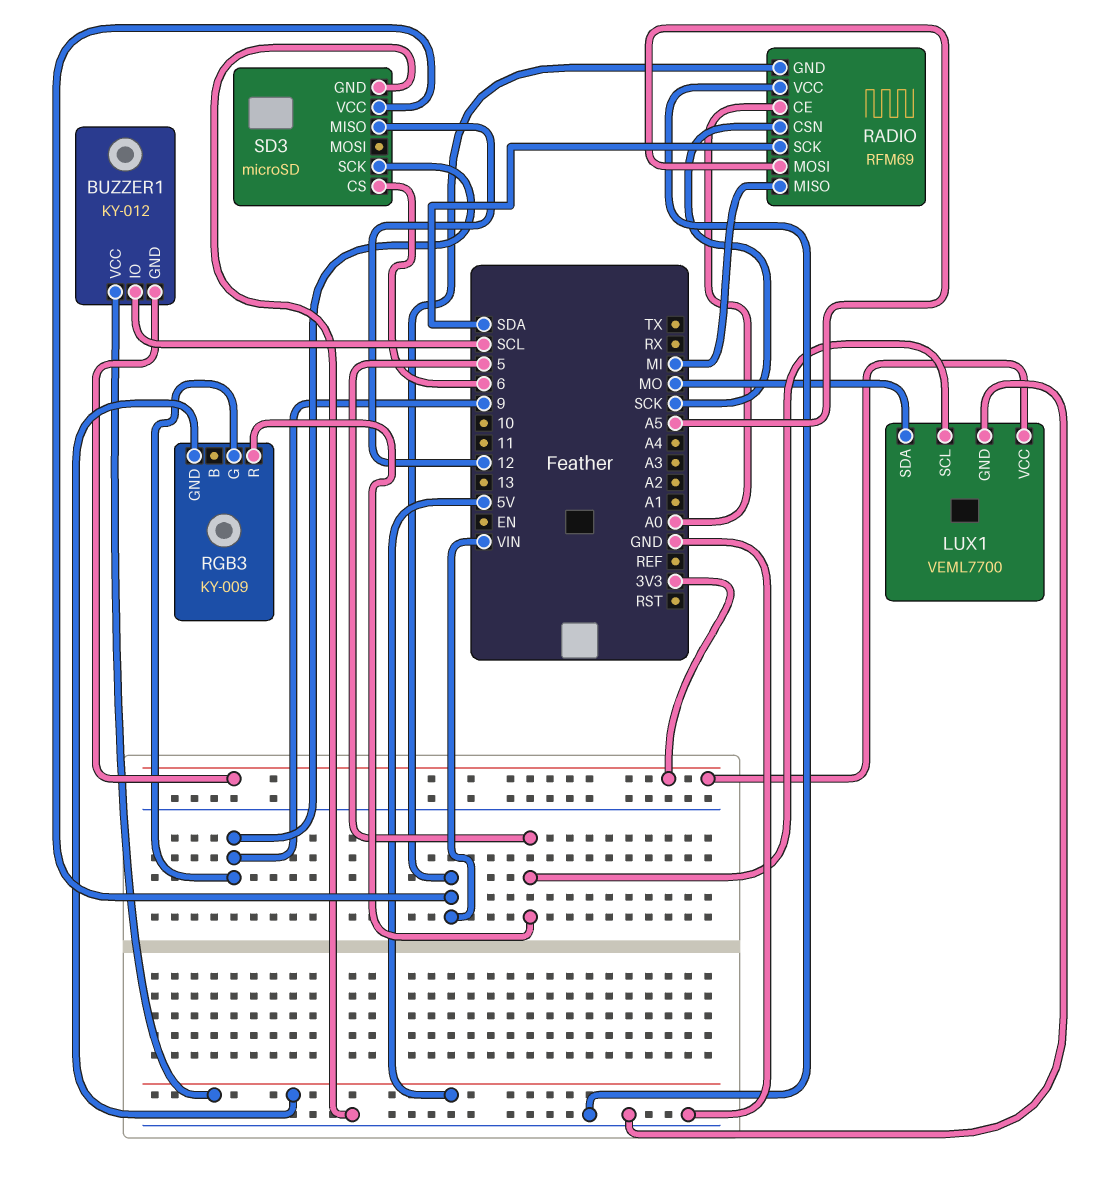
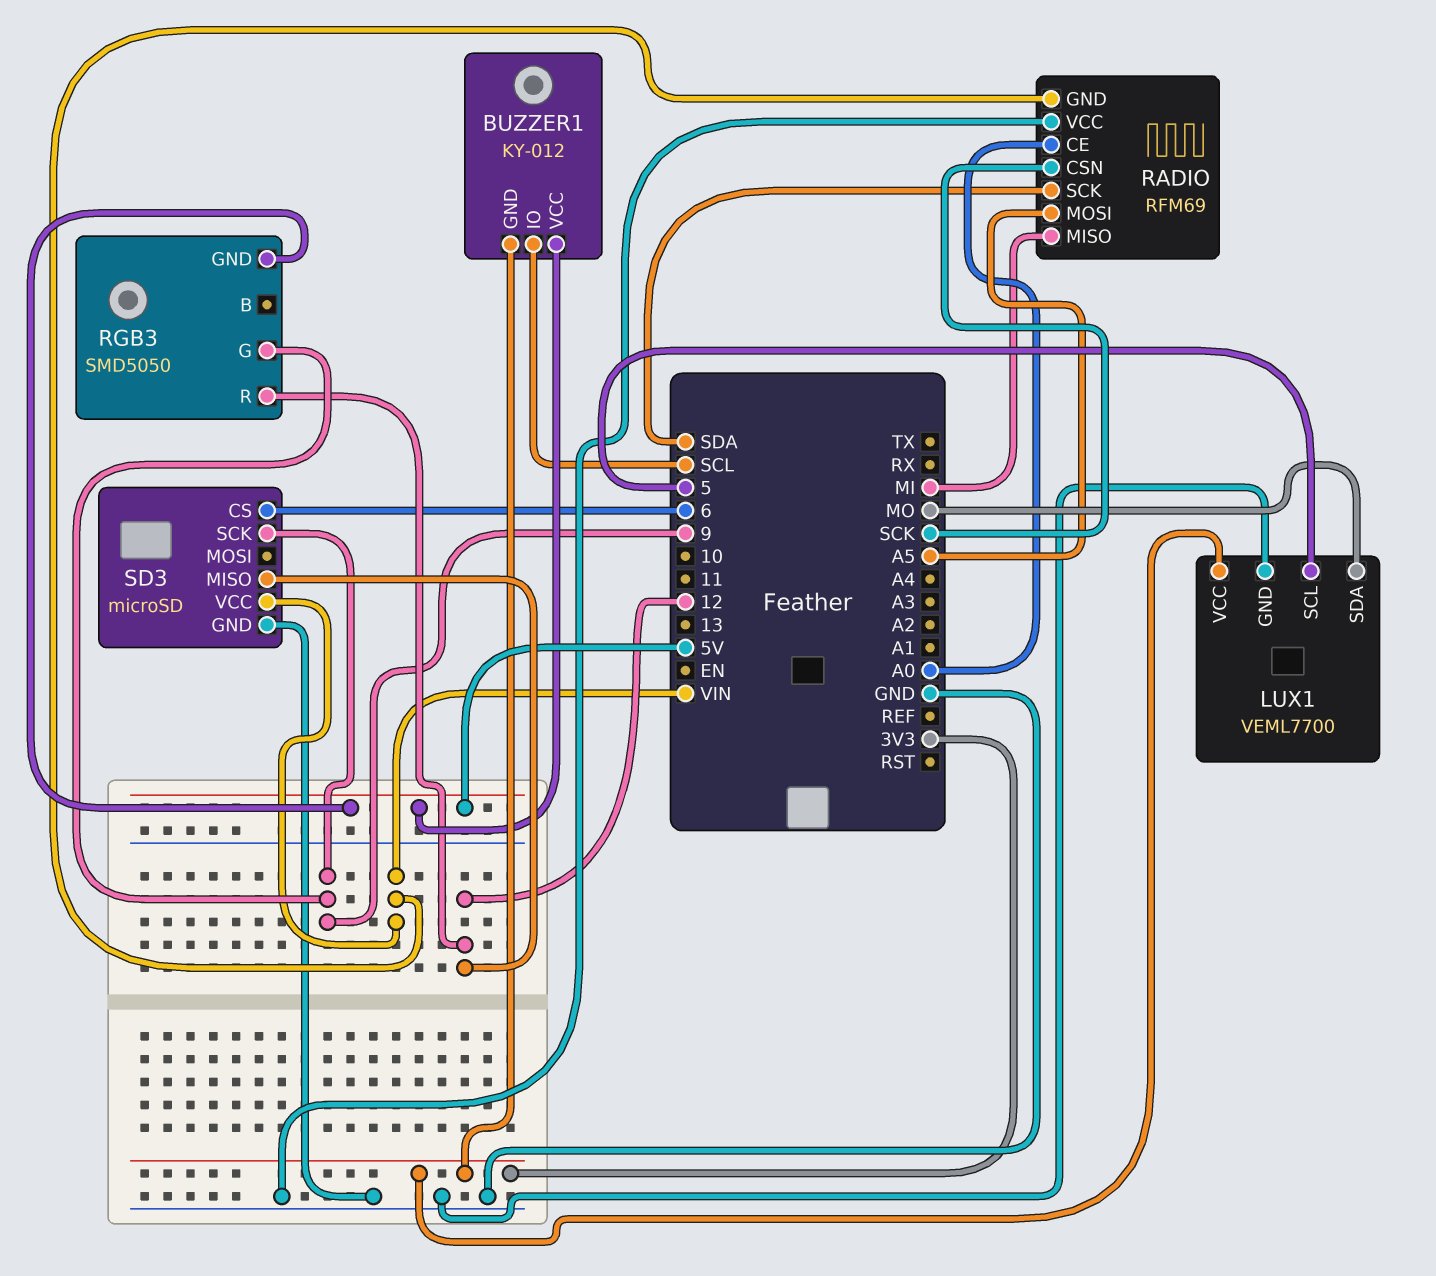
RGB3: KY-009 -> SMD5050
RGB3 pin R: 5 -> 12

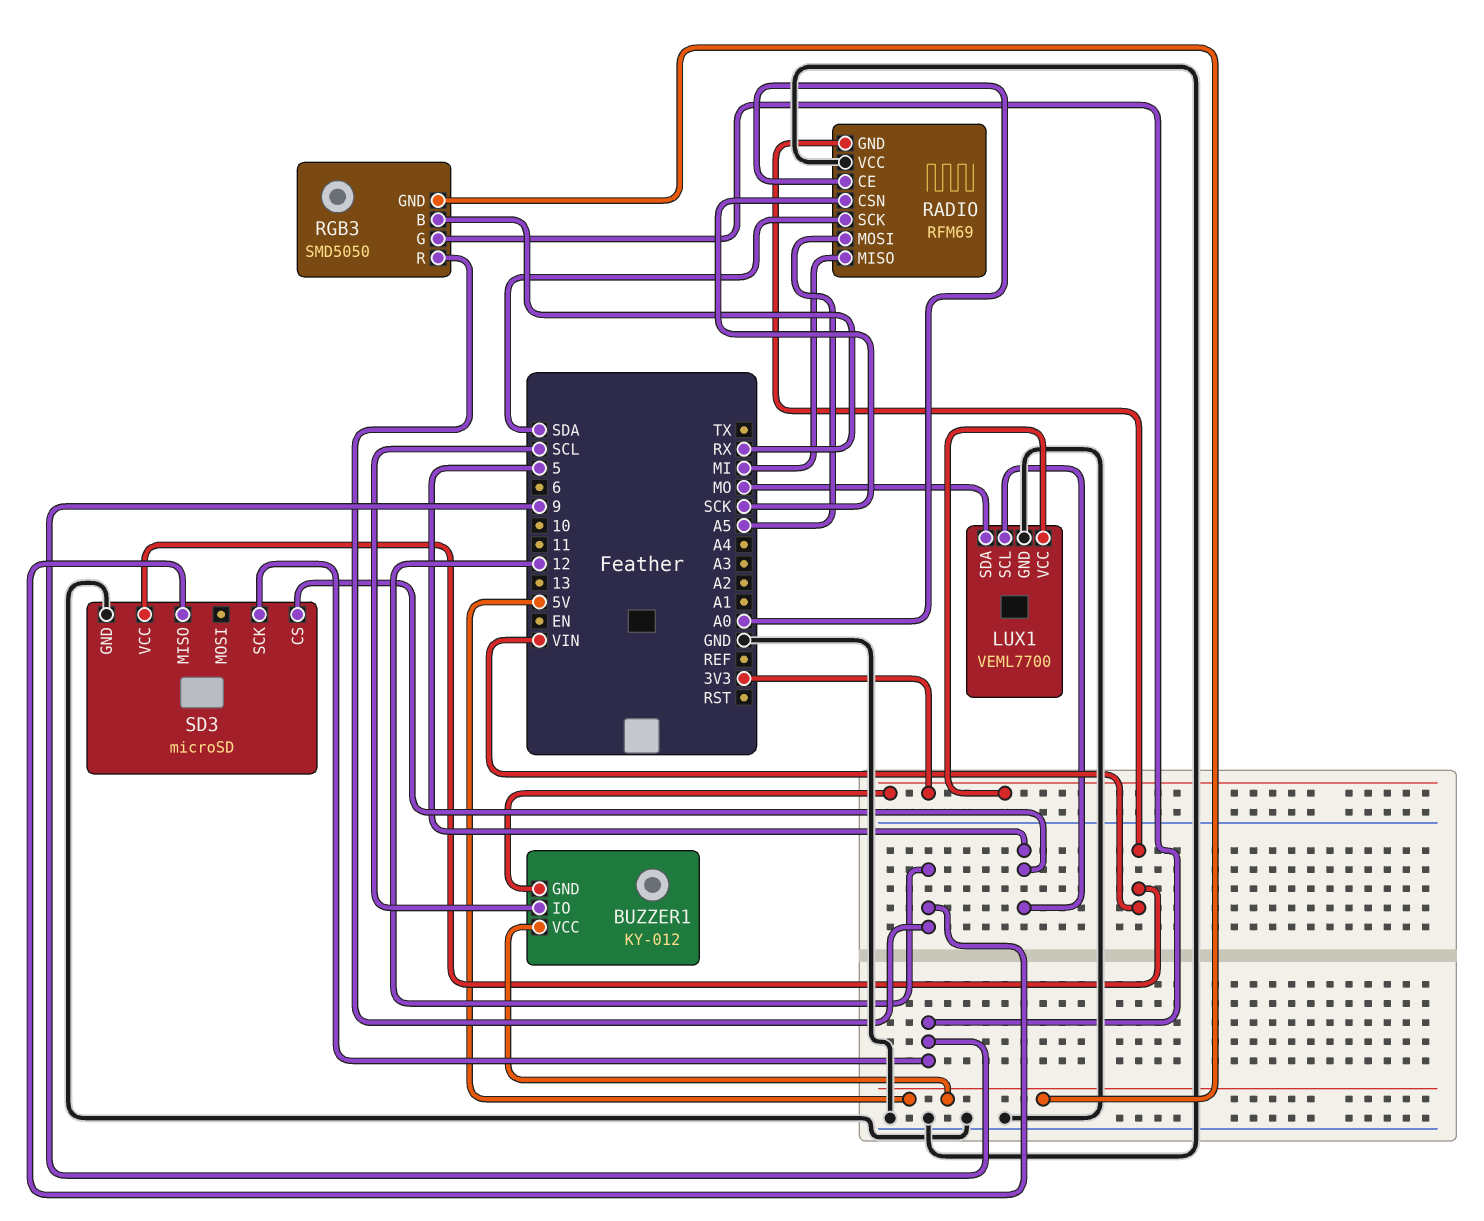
RGB3 pin B: none -> RX
SD3 pin CS: 6 -> 5

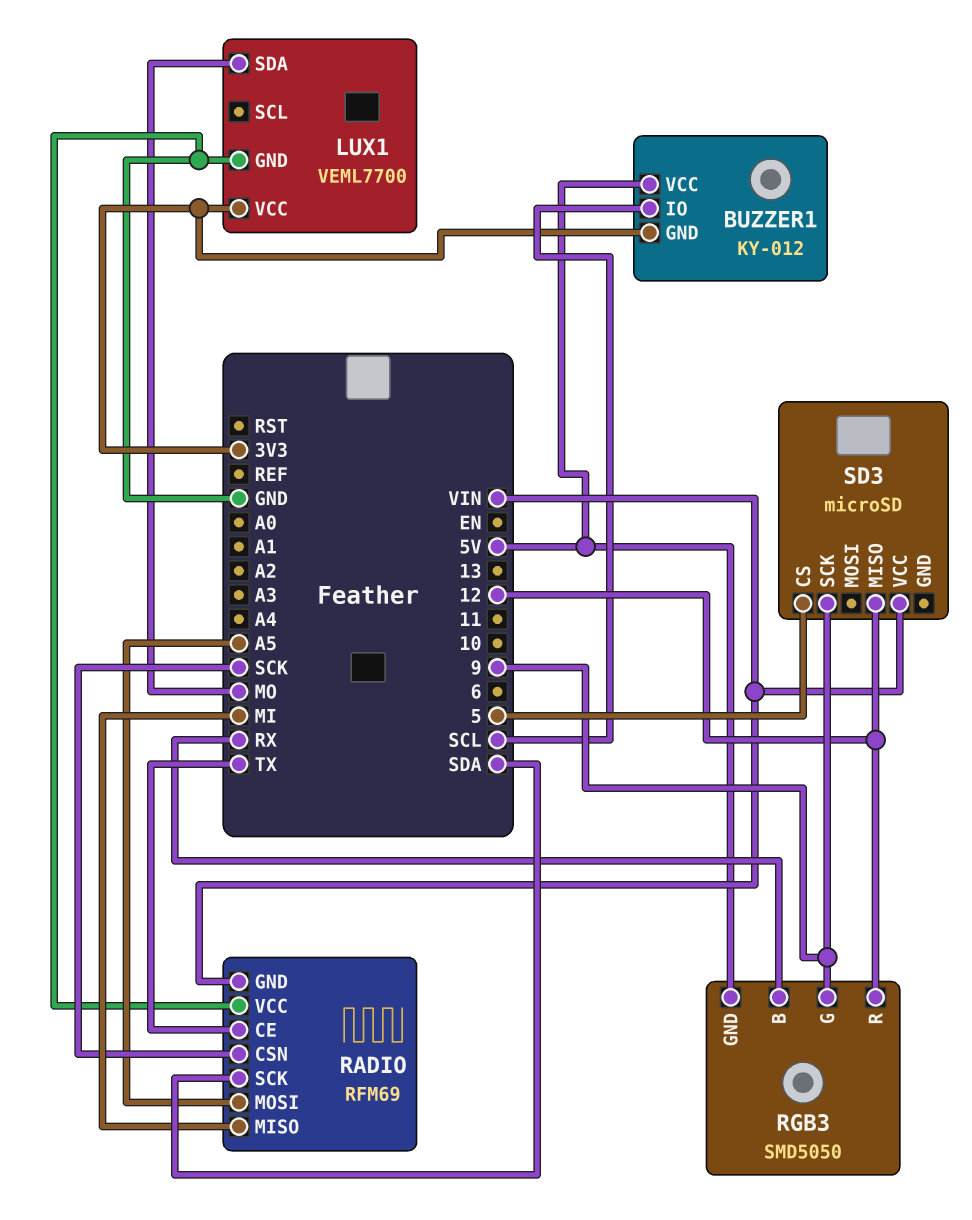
LUX1 pin SCL: 5 -> none
RADIO pin CE: A0 -> TX
SD3 pin GND: GND -> none

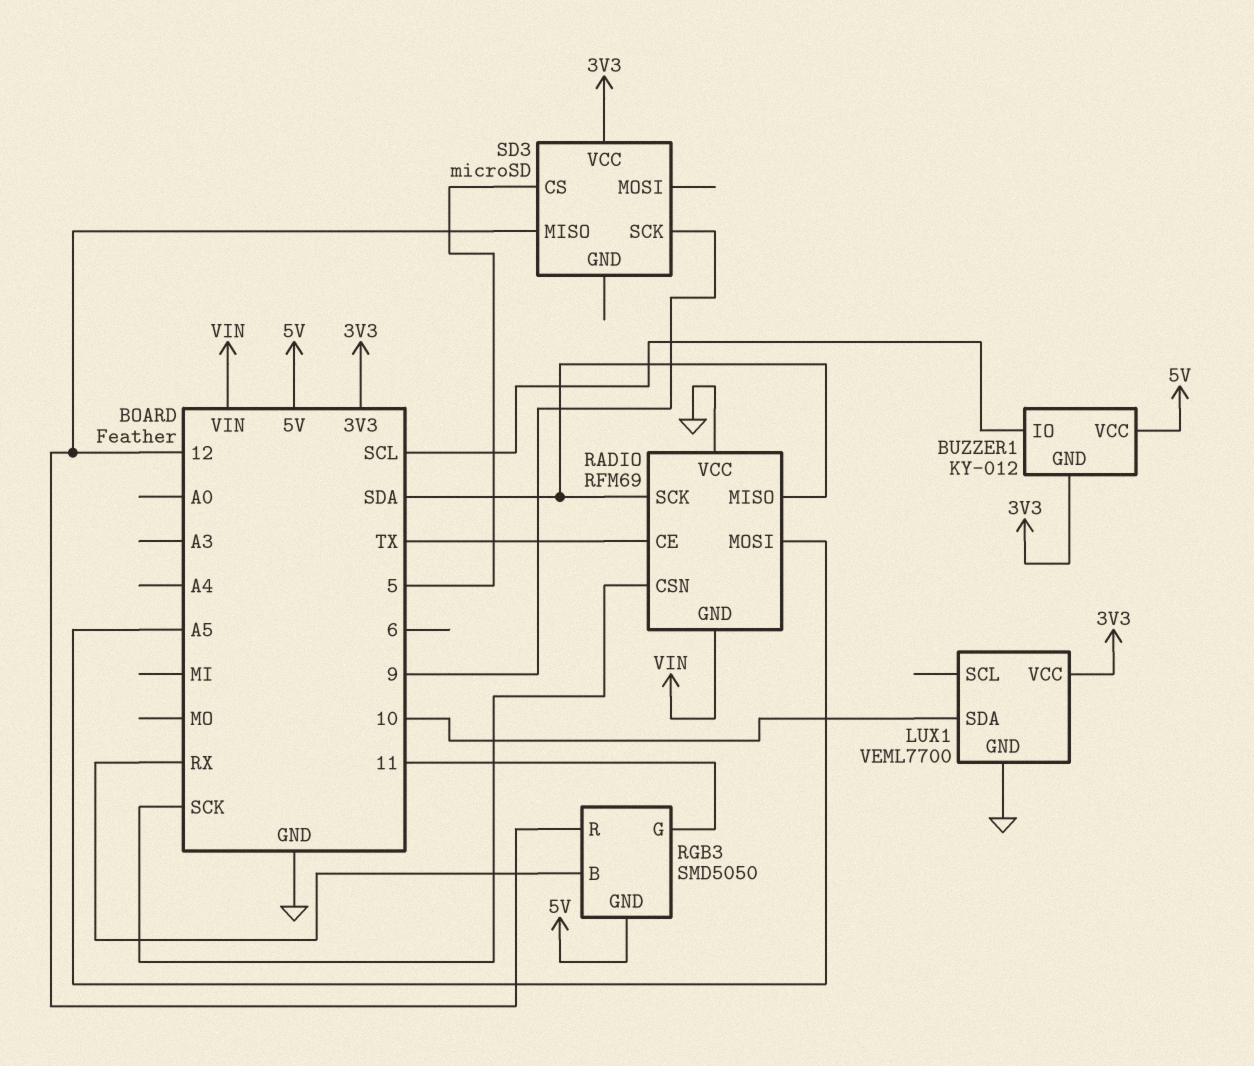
LUX1 pin SDA: MO -> 10
RADIO pin MISO: MI -> SDA
RGB3 pin G: 9 -> 11
SD3 pin VCC: VIN -> 3V3

